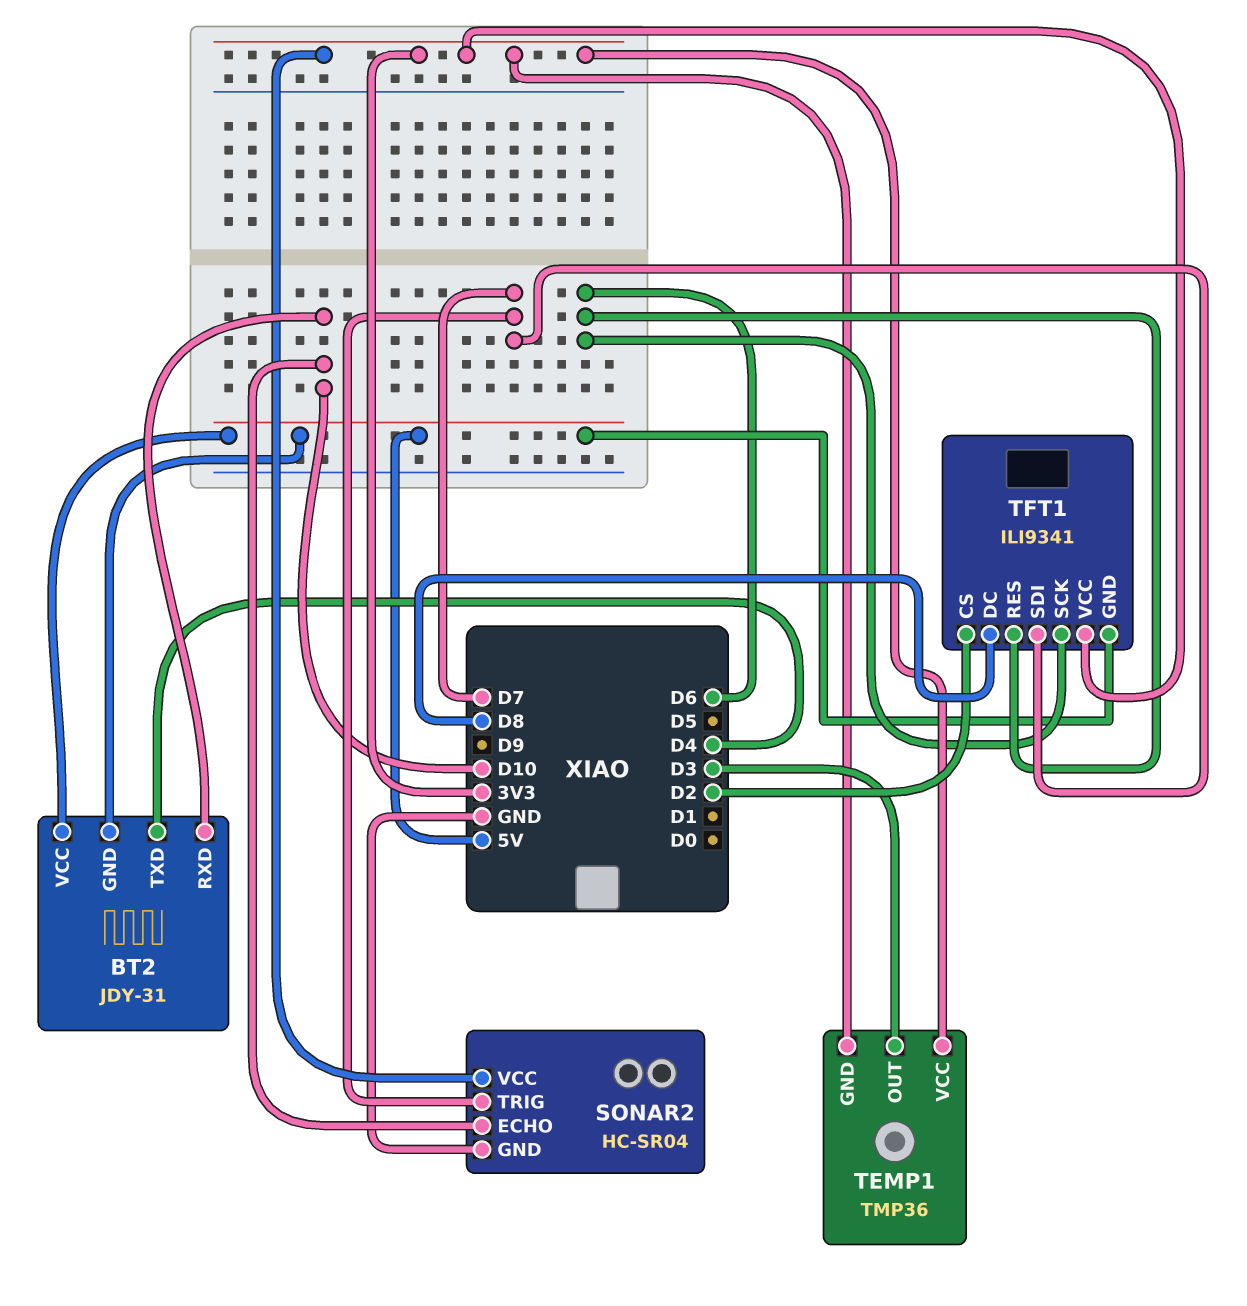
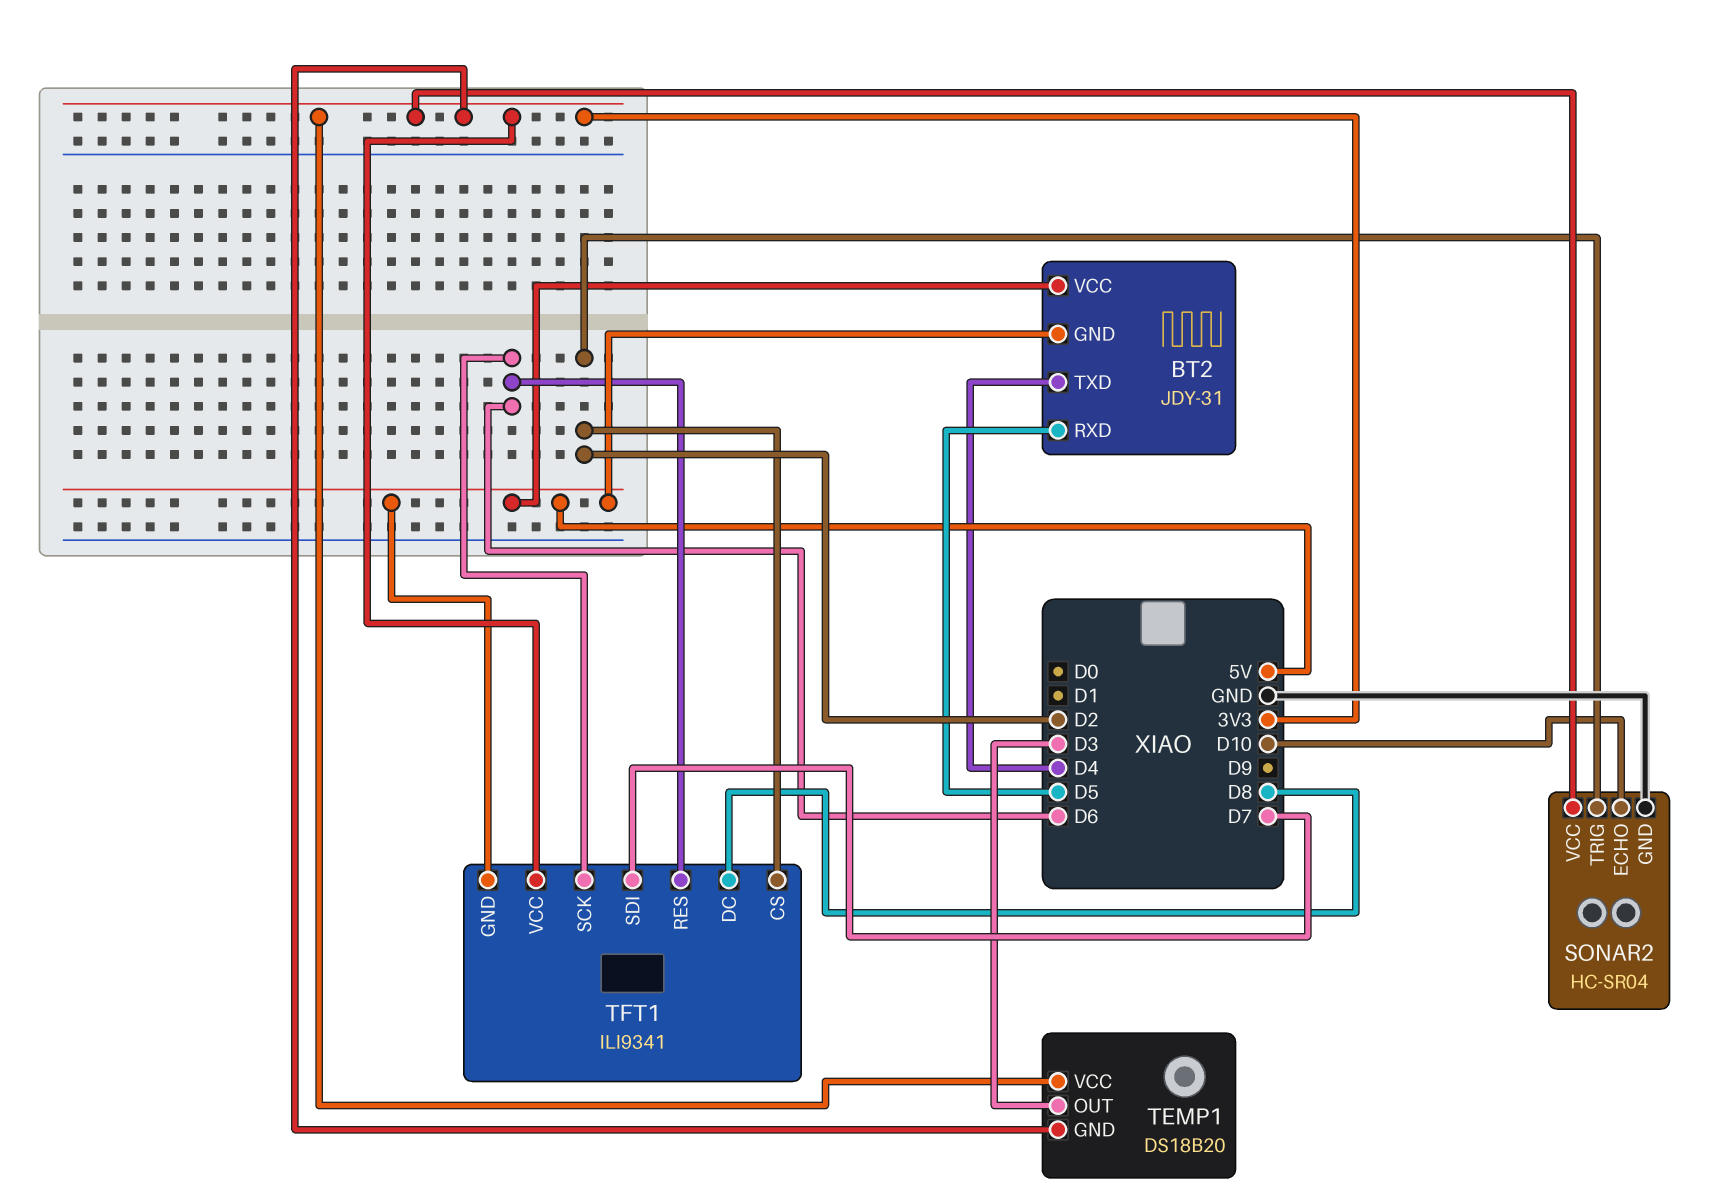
BT2 pin RXD: D10 -> D5
SONAR2 pin TRIG: D7 -> D2
TEMP1: TMP36 -> DS18B20

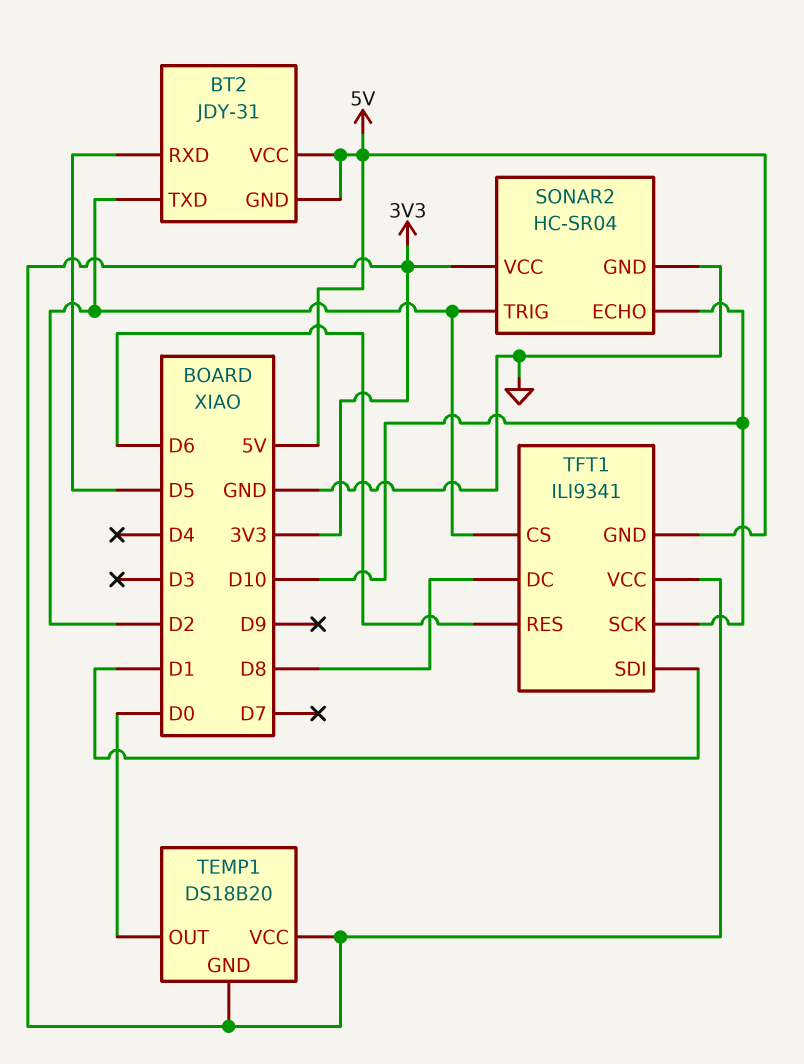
BT2 pin TXD: D4 -> D2
TEMP1 pin OUT: D3 -> D0
TFT1 pin SCK: D6 -> D10
TFT1 pin SDI: D7 -> D1

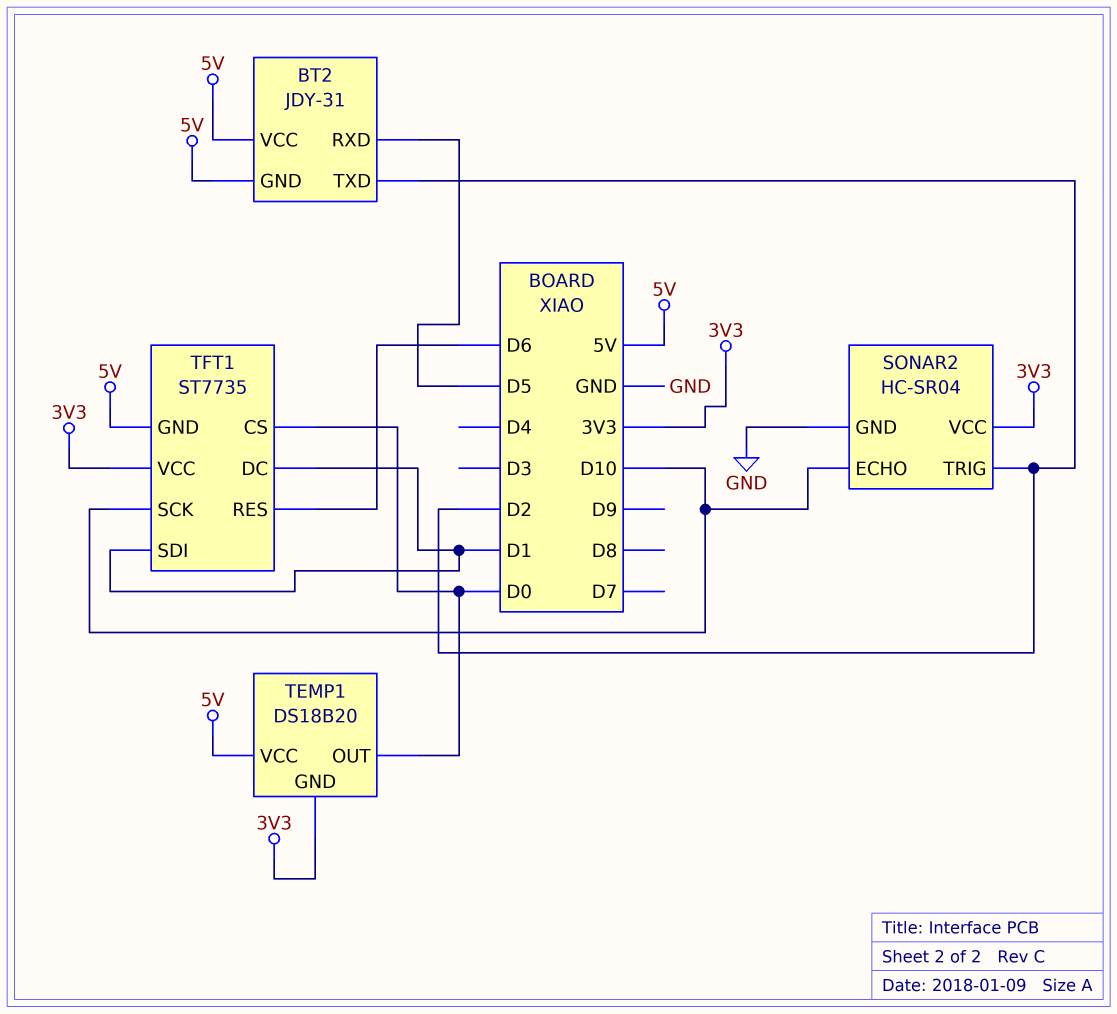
TEMP1 pin VCC: 3V3 -> 5V
TFT1: ILI9341 -> ST7735
TFT1 pin CS: D2 -> D0
TFT1 pin DC: D8 -> D1

